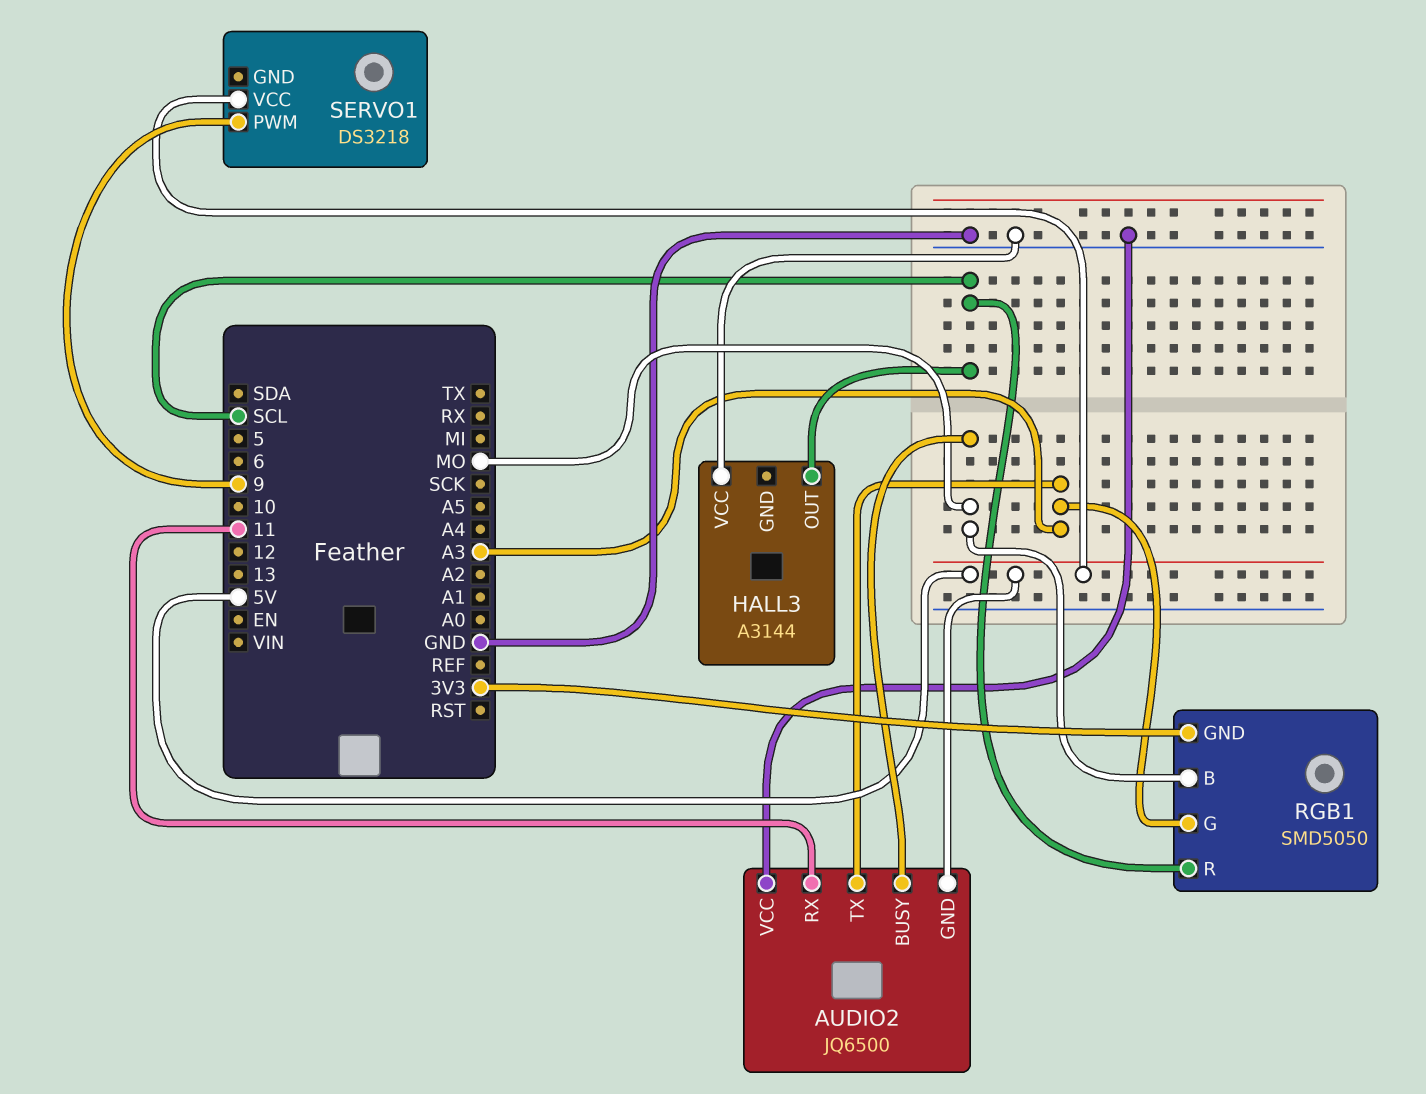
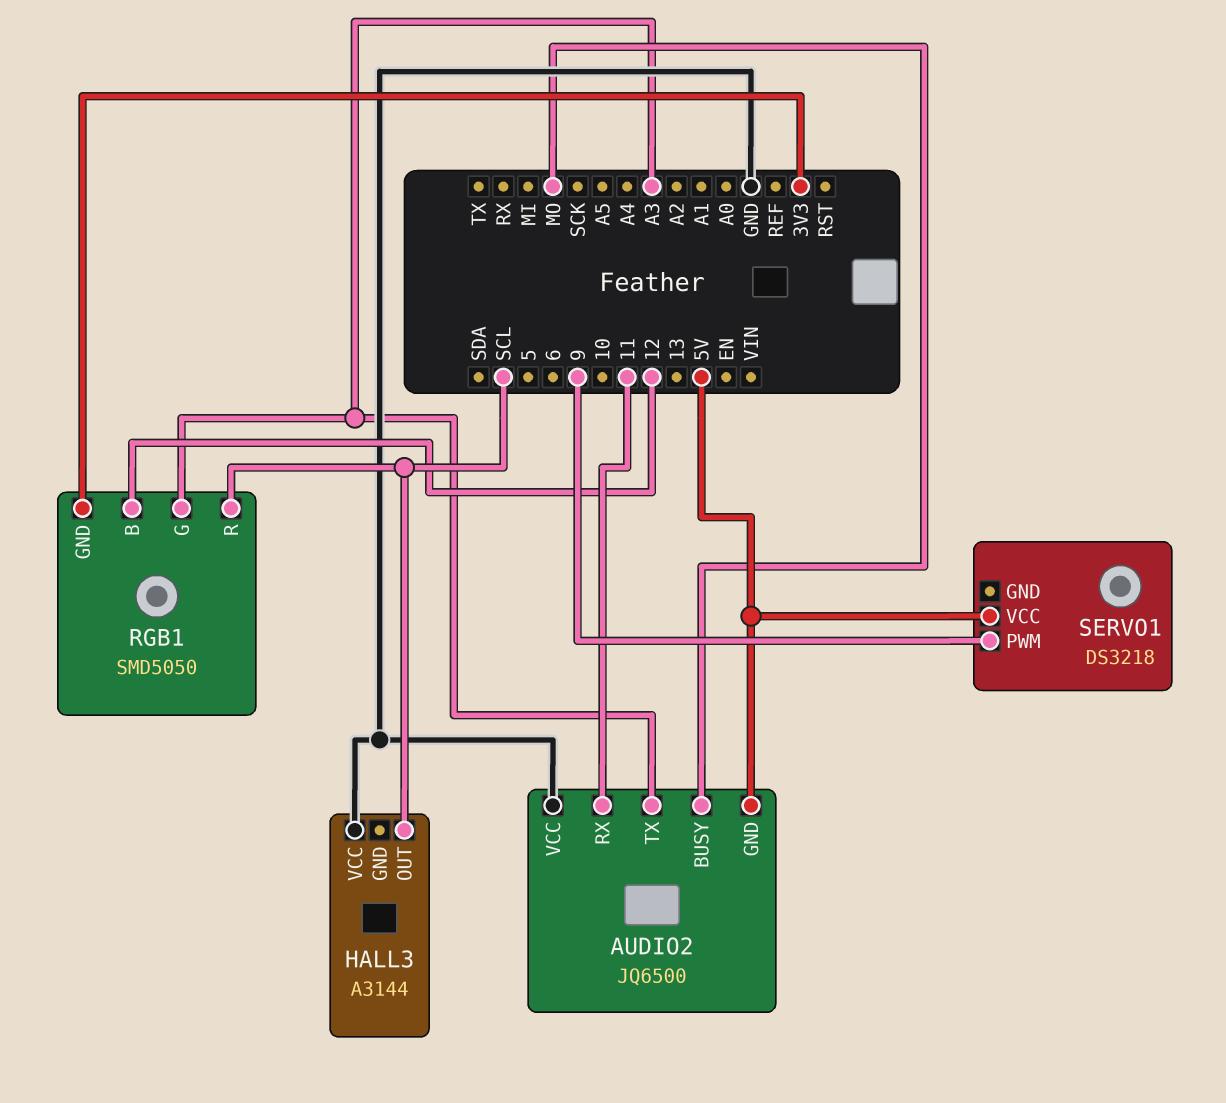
RGB1 pin B: MO -> 12

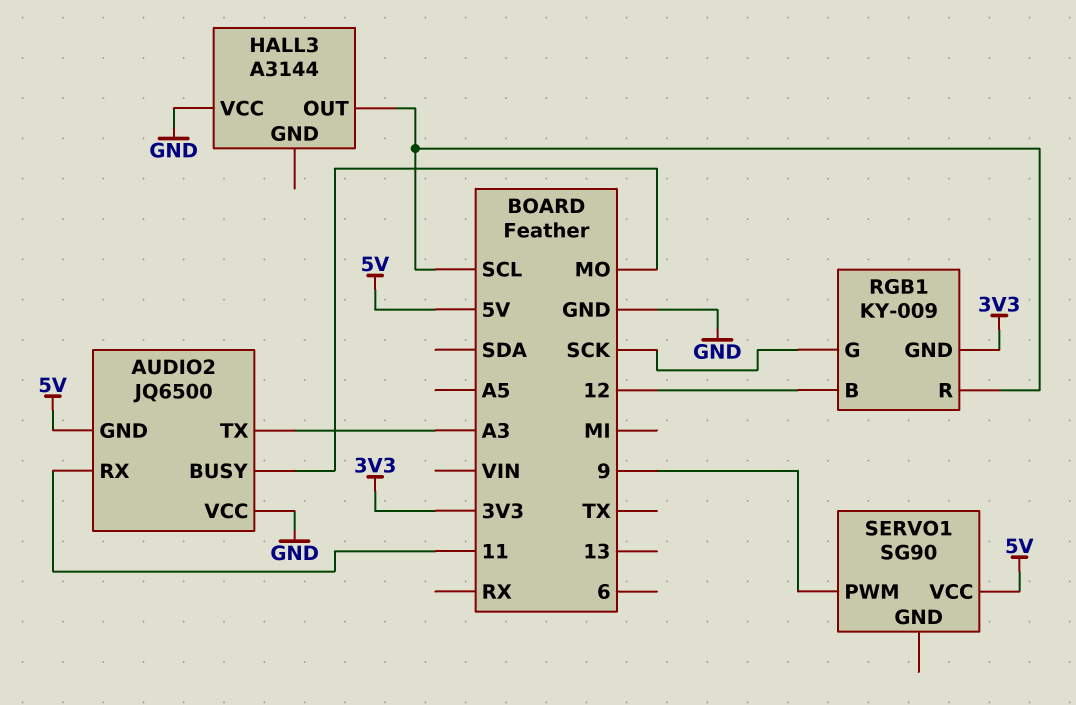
RGB1: SMD5050 -> KY-009
RGB1 pin G: A3 -> SCK
SERVO1: DS3218 -> SG90

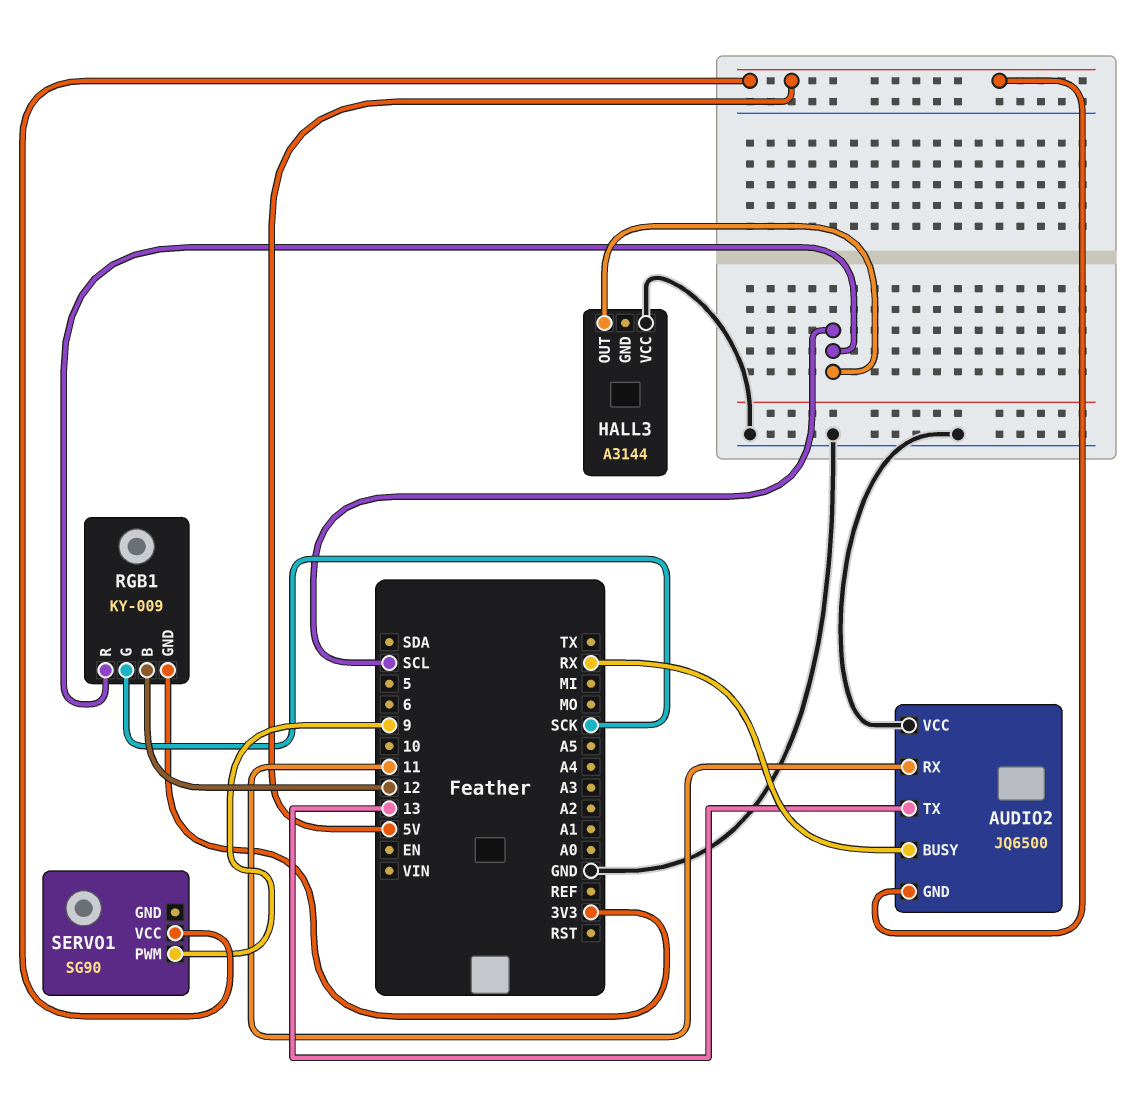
AUDIO2 pin BUSY: MO -> RX
AUDIO2 pin TX: A3 -> 13

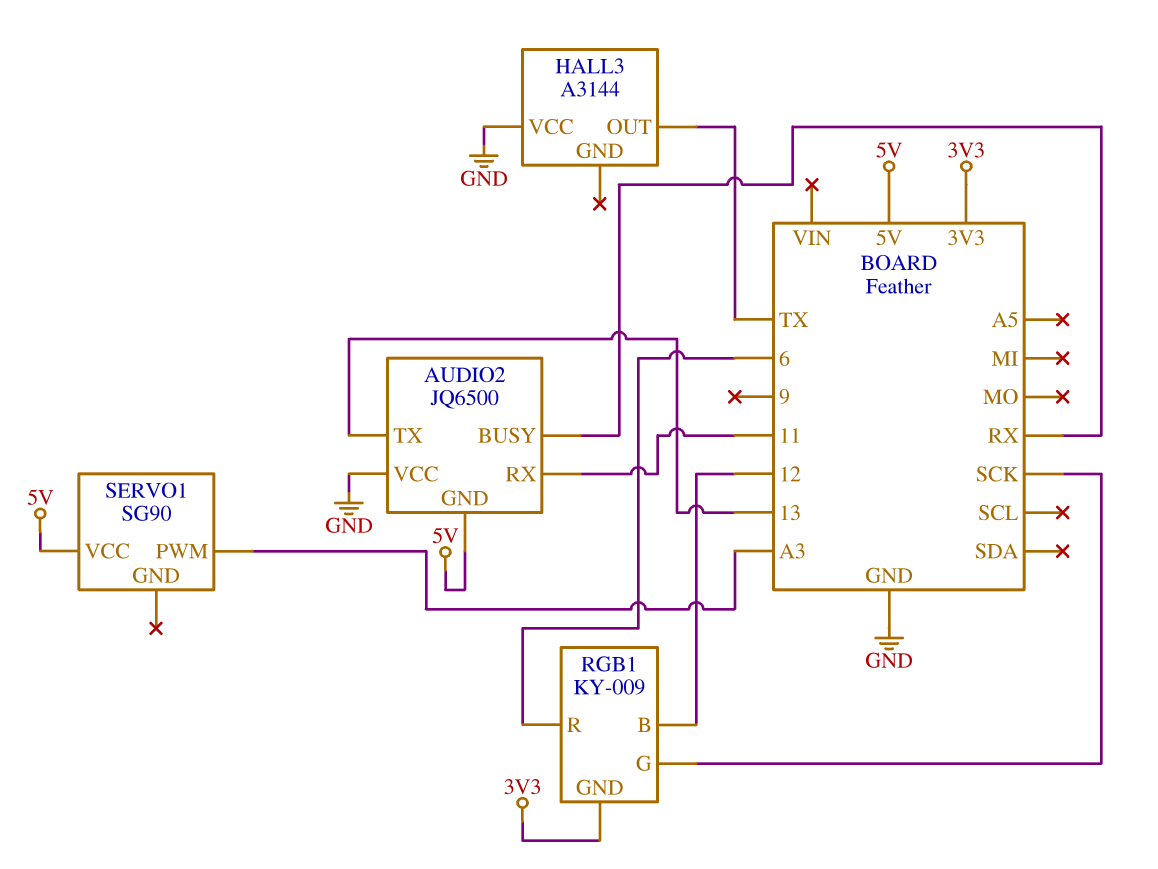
HALL3 pin OUT: SCL -> TX
RGB1 pin R: SCL -> 6
SERVO1 pin PWM: 9 -> A3

